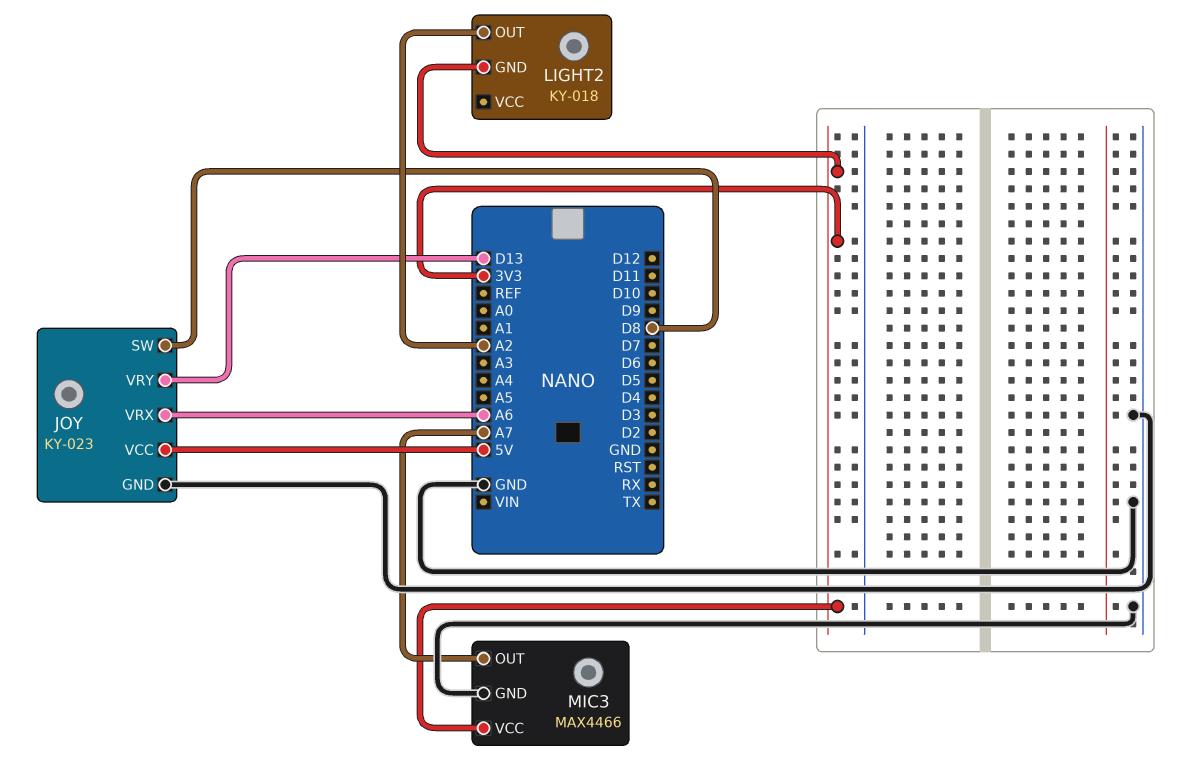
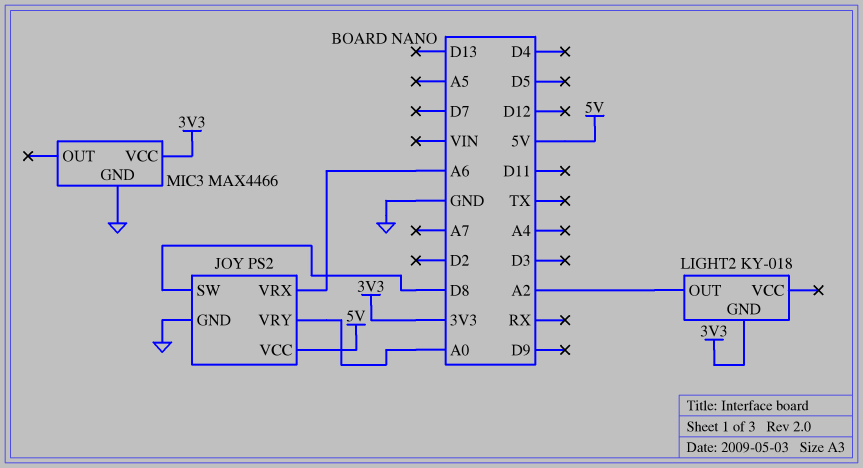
JOY: KY-023 -> PS2
JOY pin VRY: D13 -> A0
MIC3 pin OUT: A7 -> none

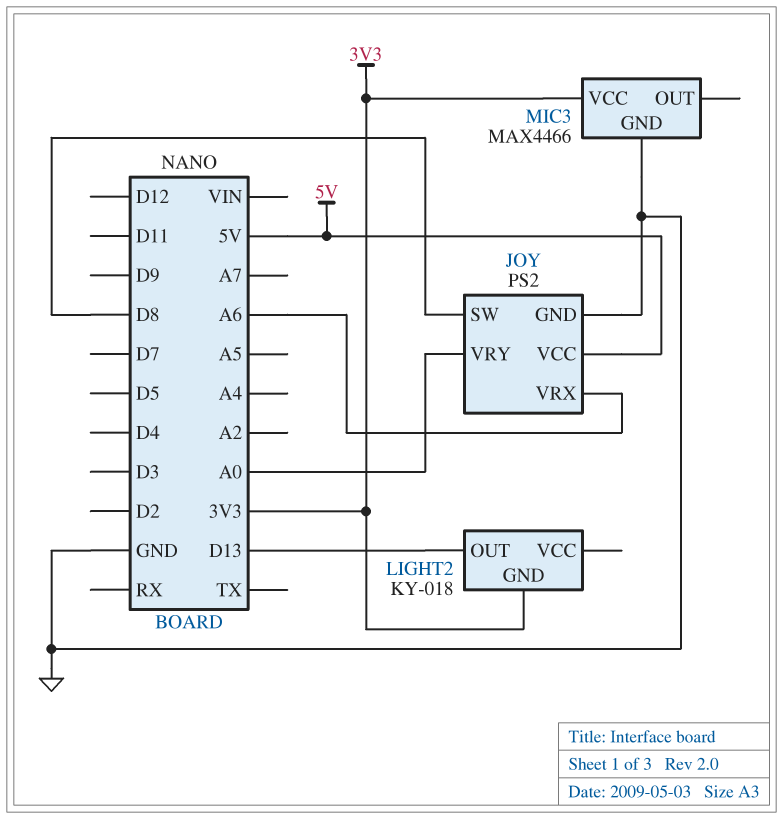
LIGHT2 pin OUT: A2 -> D13

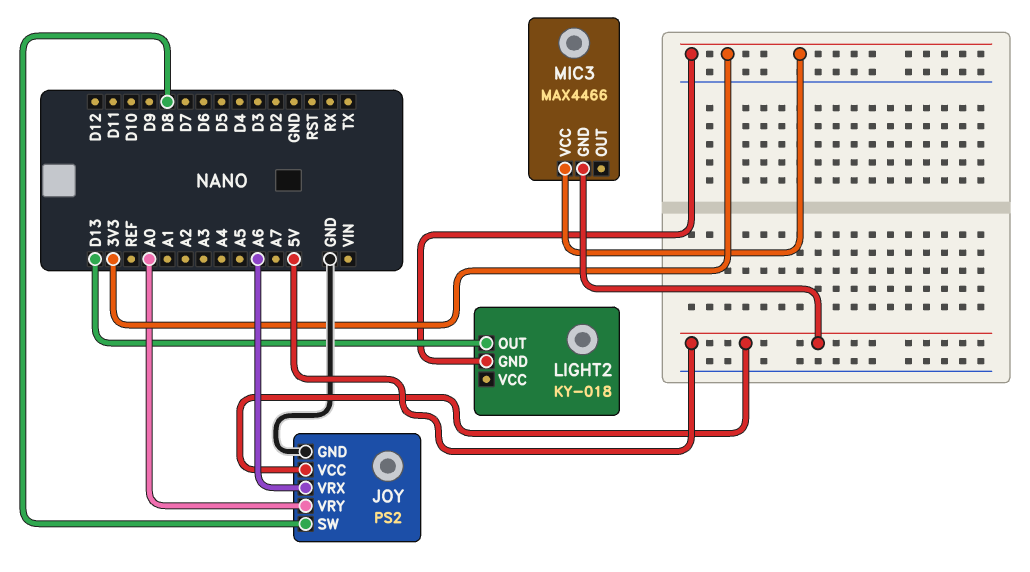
MIC3 pin GND: GND -> 5V

